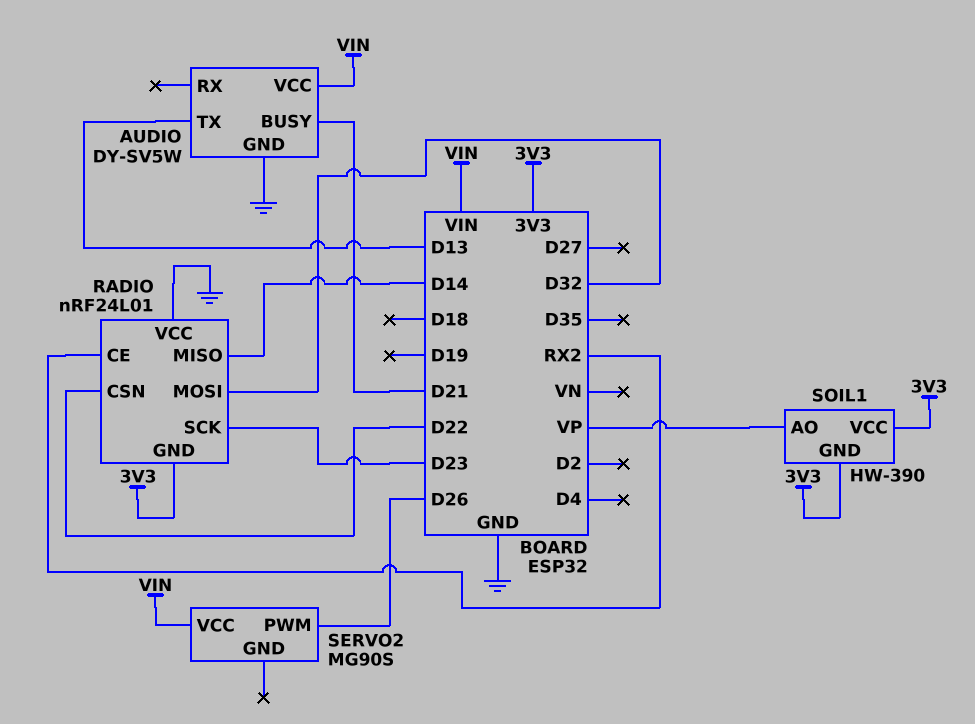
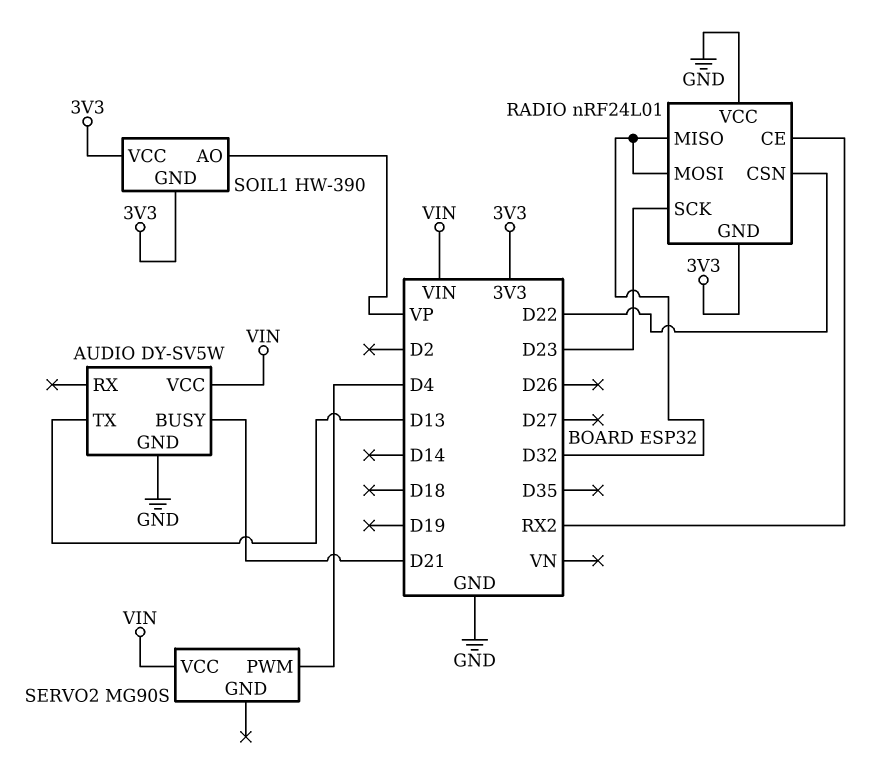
RADIO pin MISO: D14 -> D32
SERVO2 pin PWM: D26 -> D4

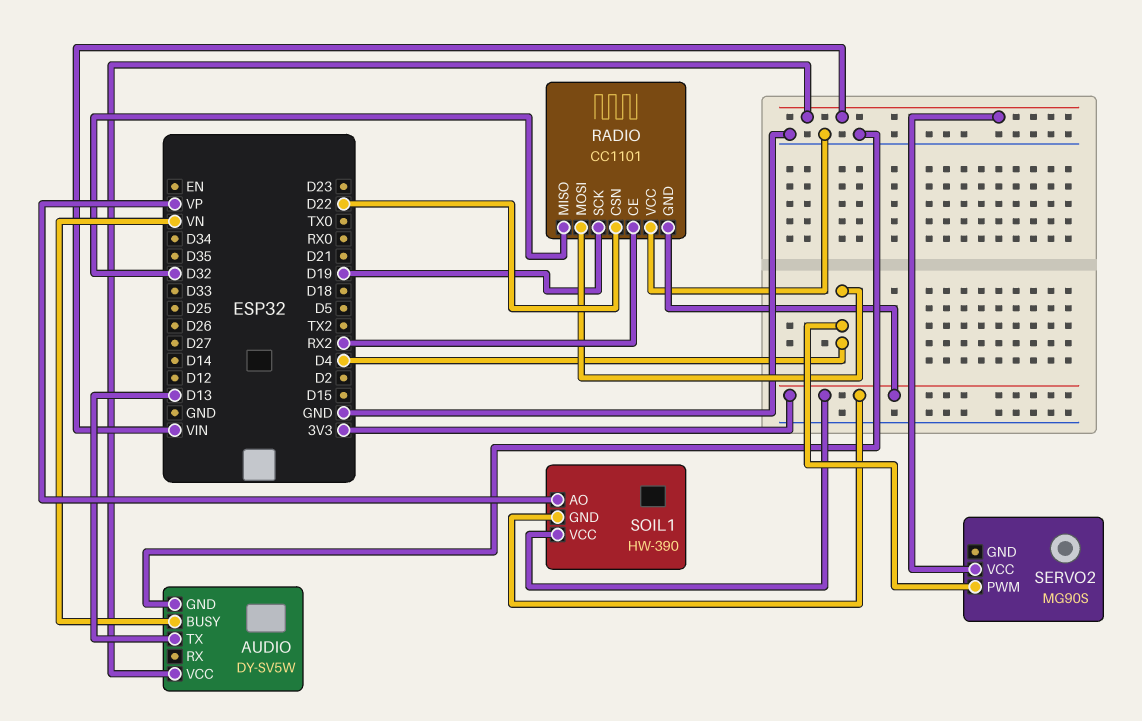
AUDIO pin BUSY: D21 -> VN
RADIO: nRF24L01 -> CC1101
RADIO pin MOSI: D32 -> D4
RADIO pin SCK: D23 -> D19

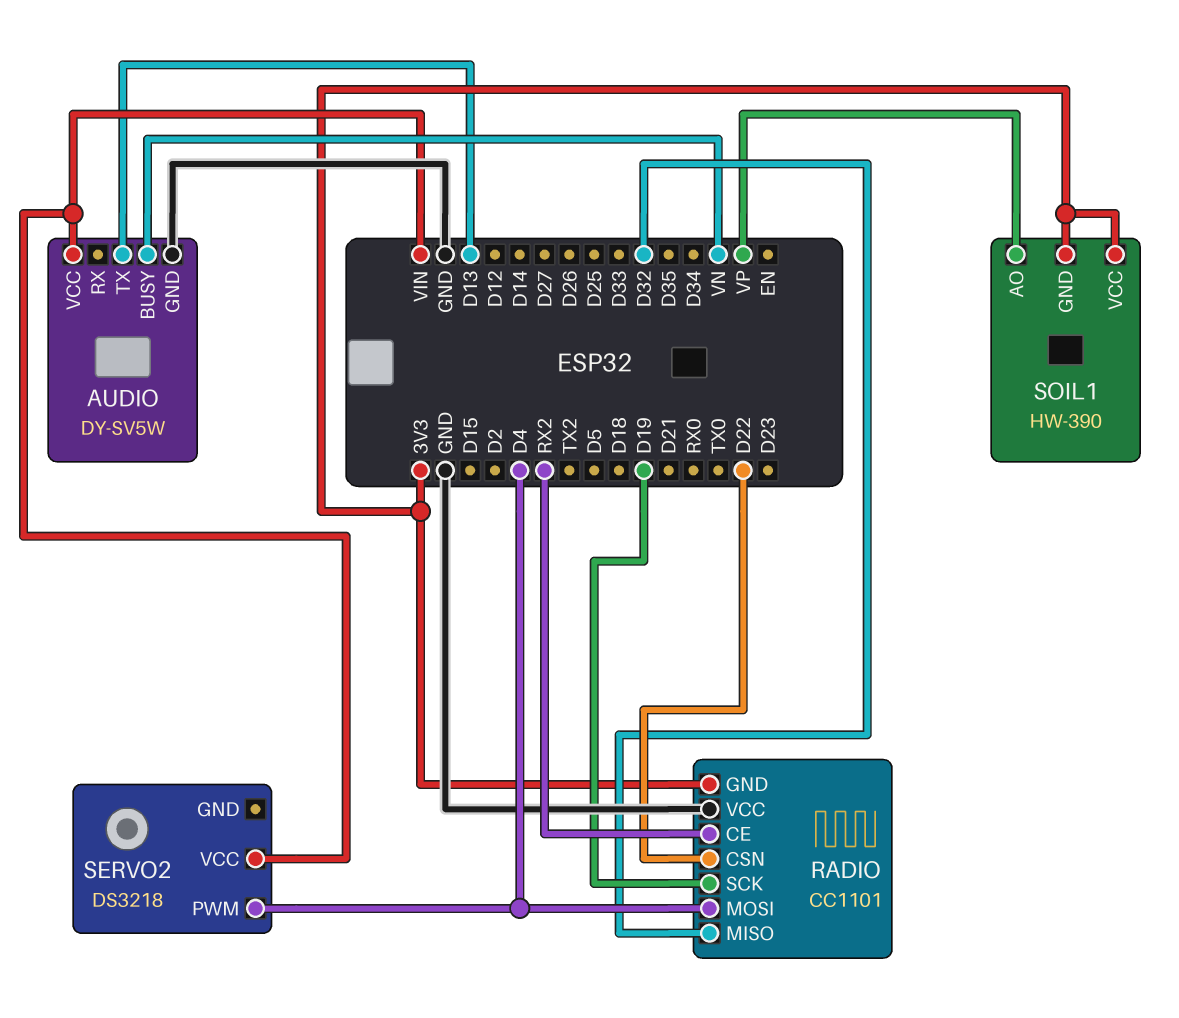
SERVO2: MG90S -> DS3218

